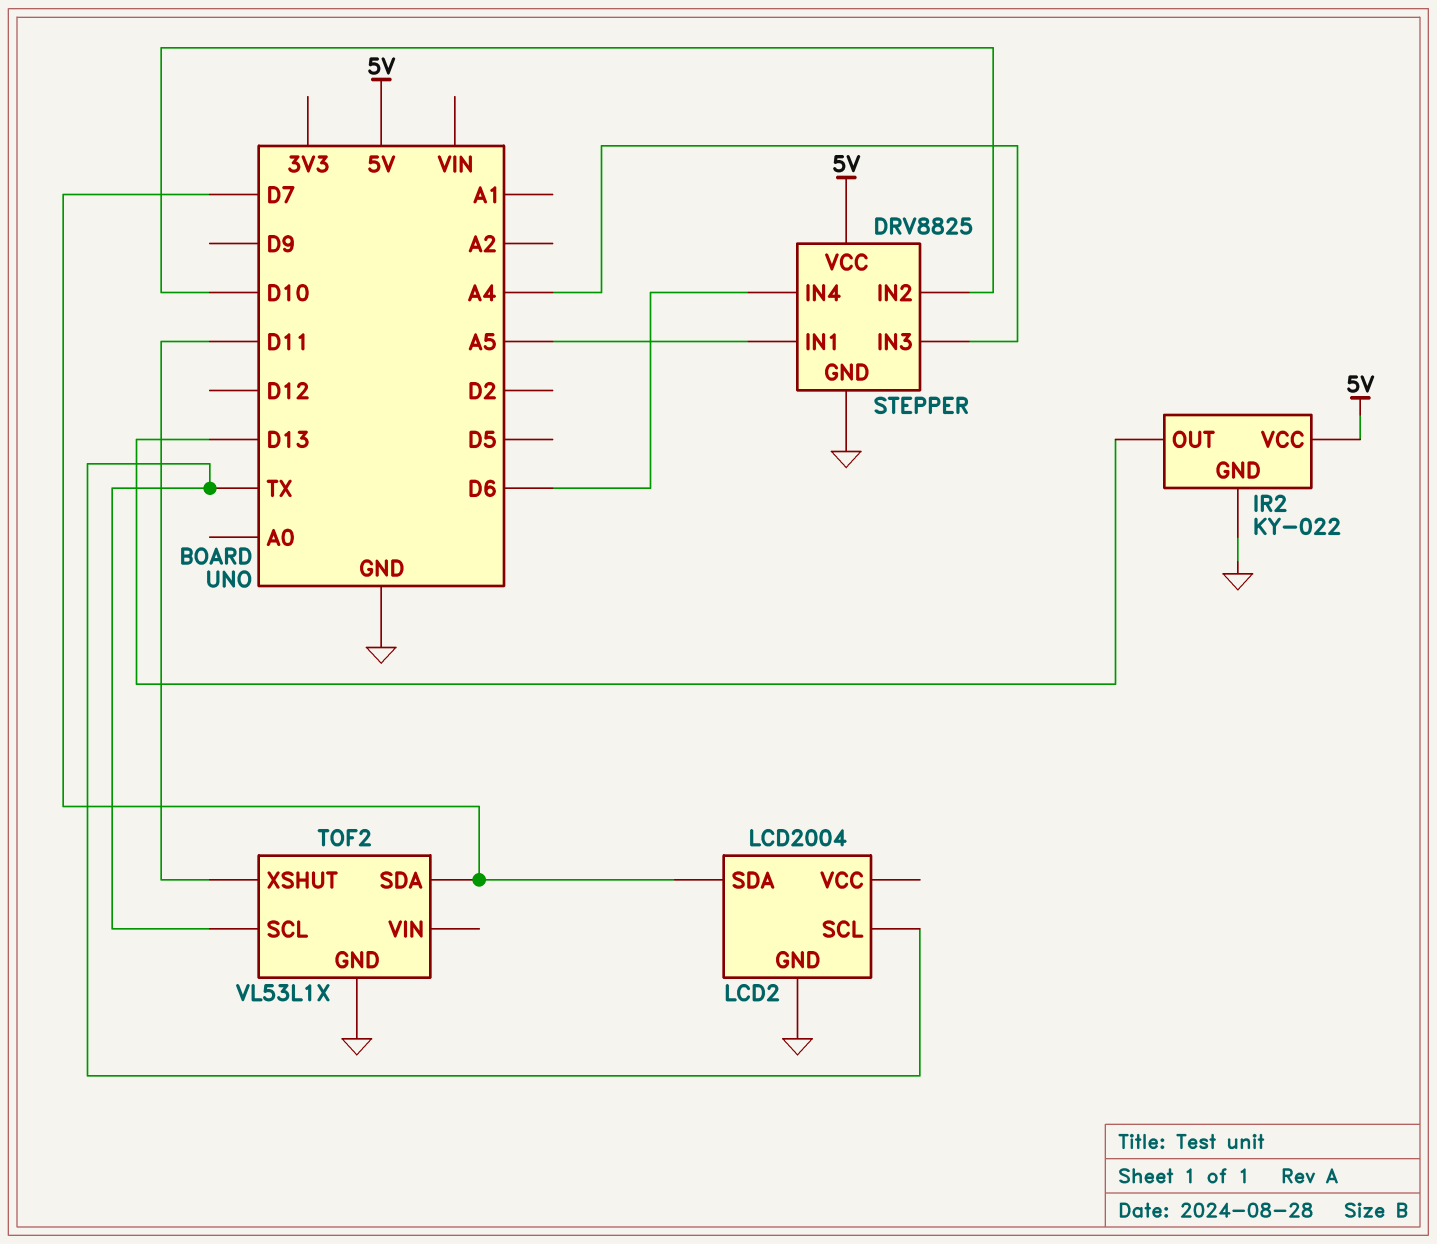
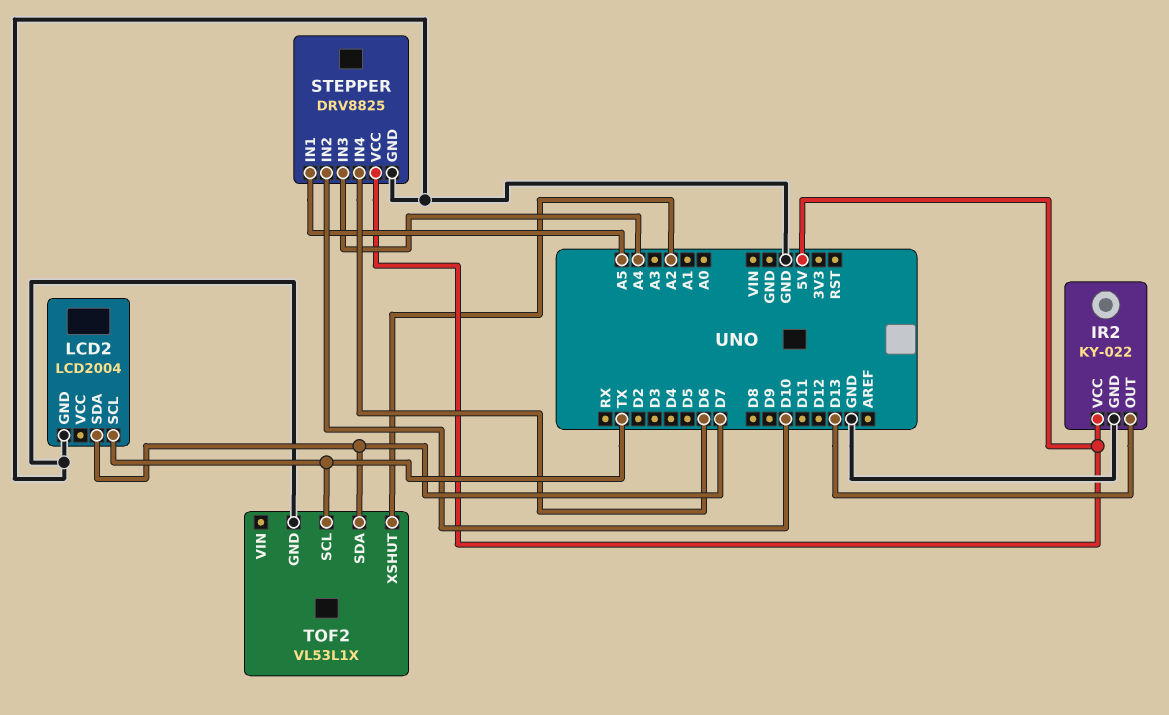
TOF2 pin XSHUT: D11 -> A2

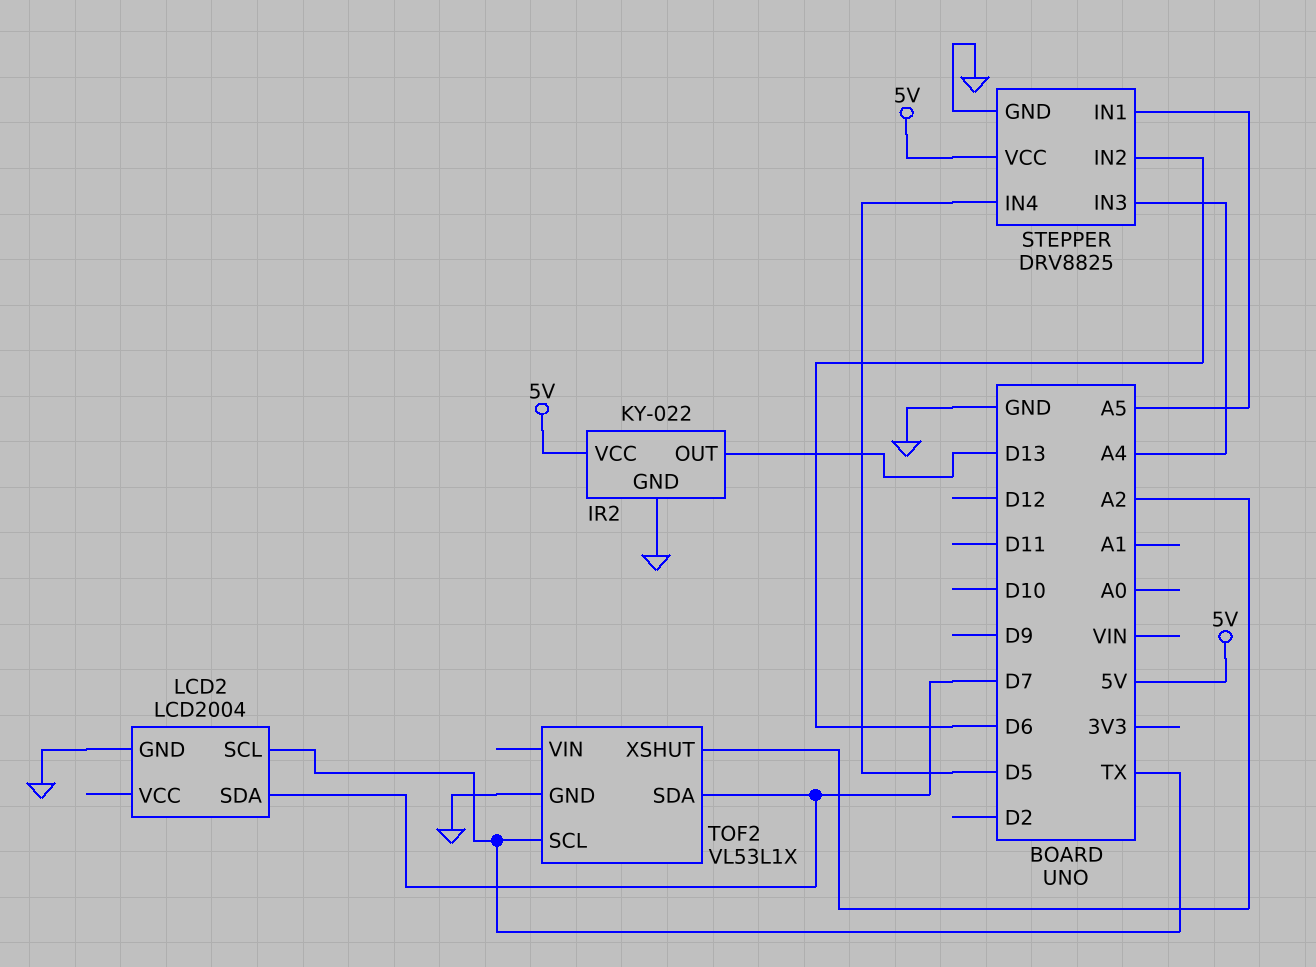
STEPPER pin IN2: D10 -> D6
STEPPER pin IN4: D6 -> D5

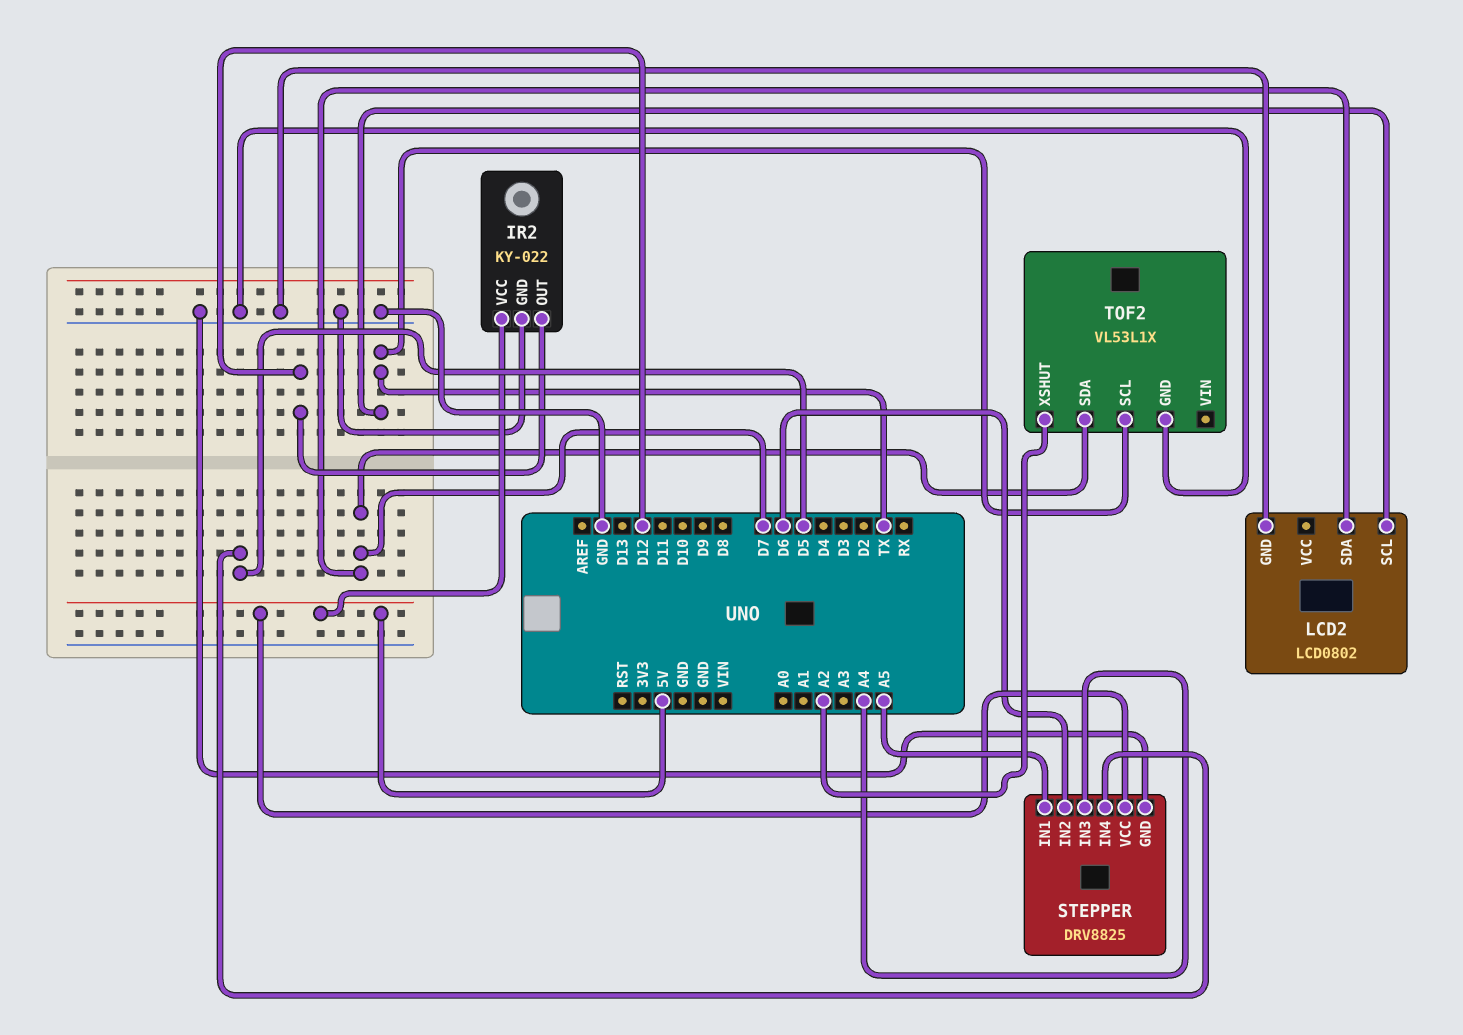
IR2 pin OUT: D13 -> D12
LCD2: LCD2004 -> LCD0802

